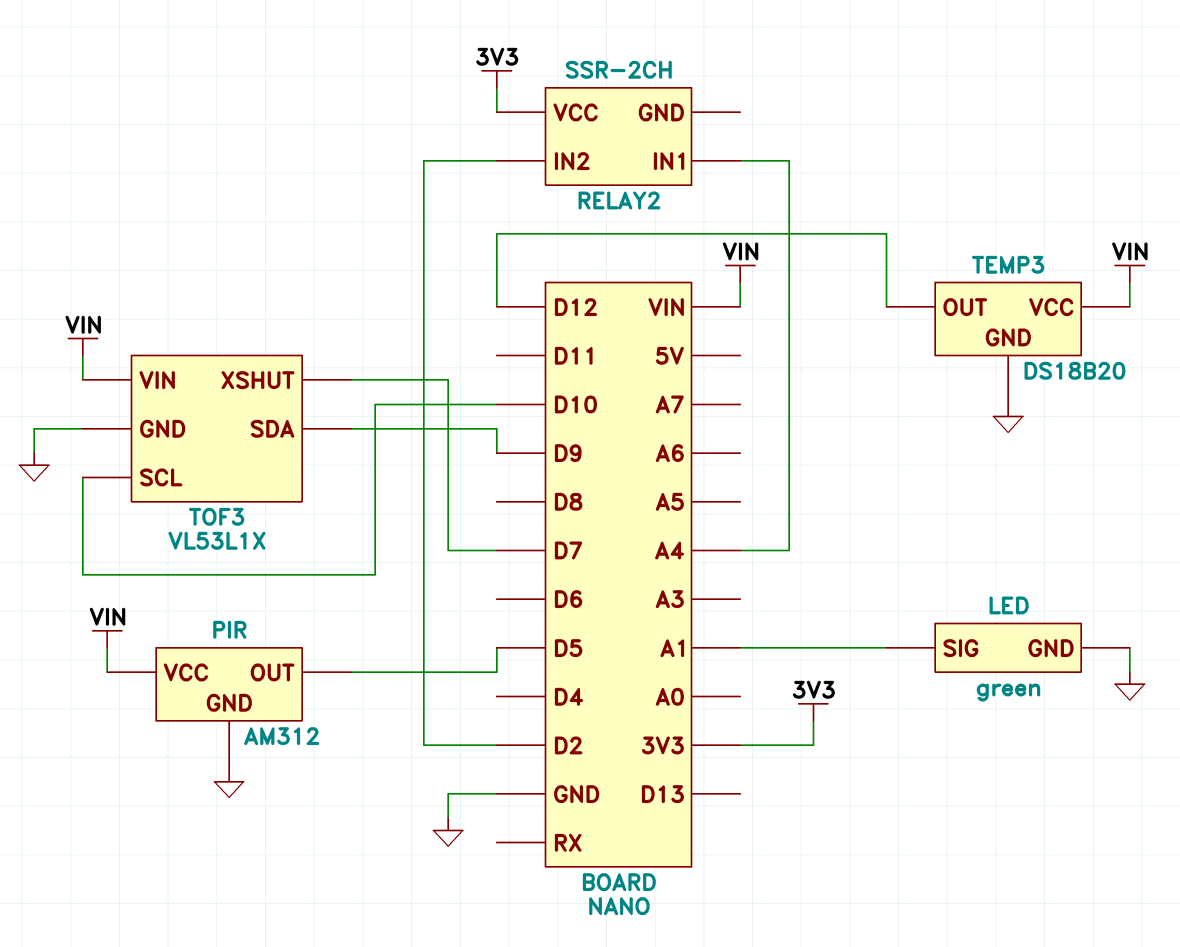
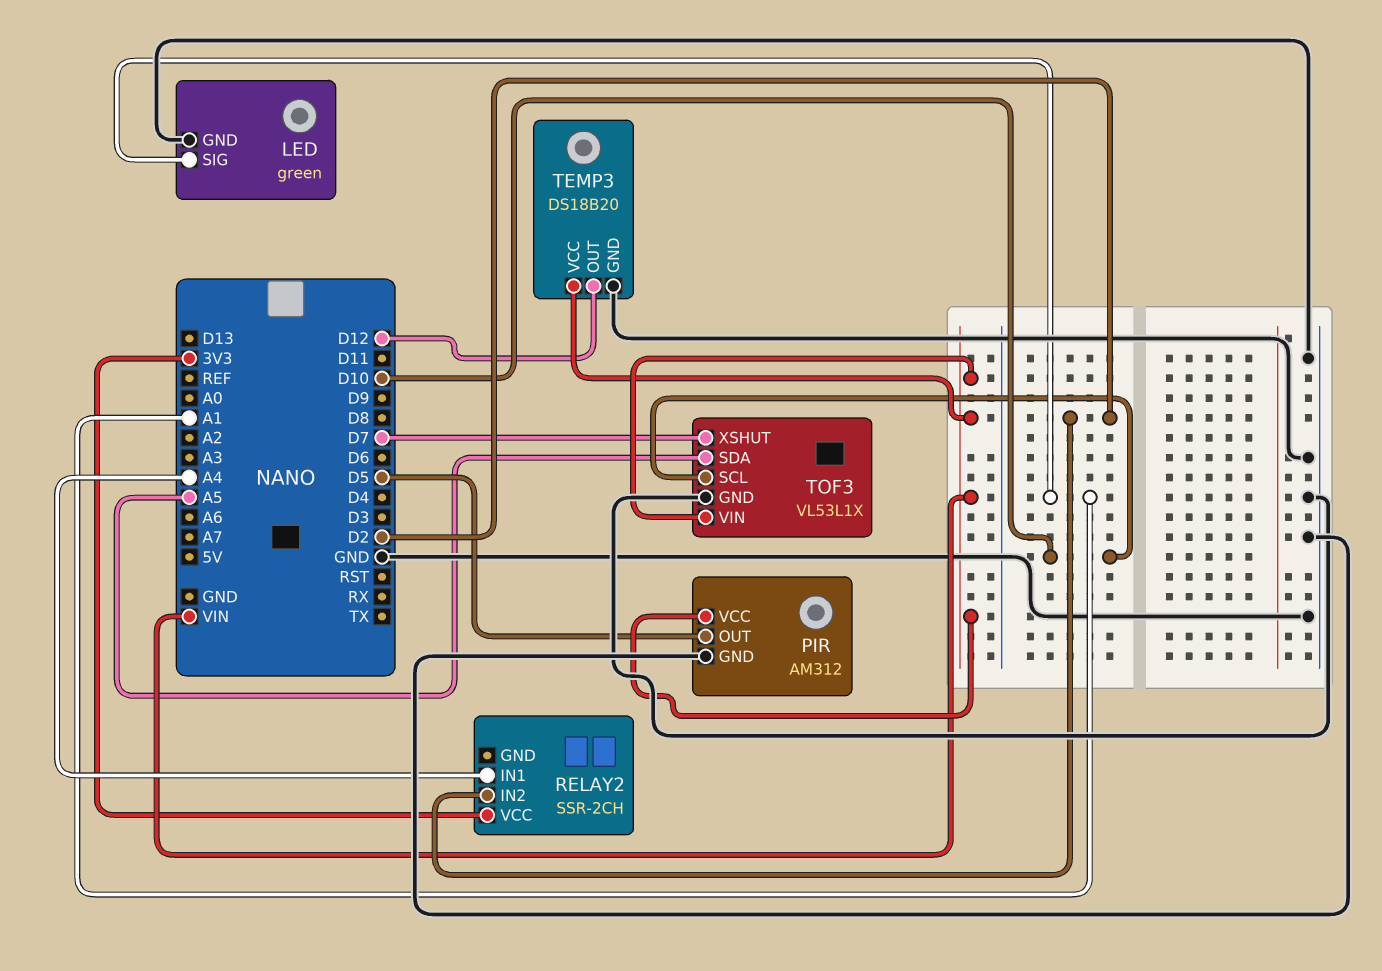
TOF3 pin SDA: D9 -> A5

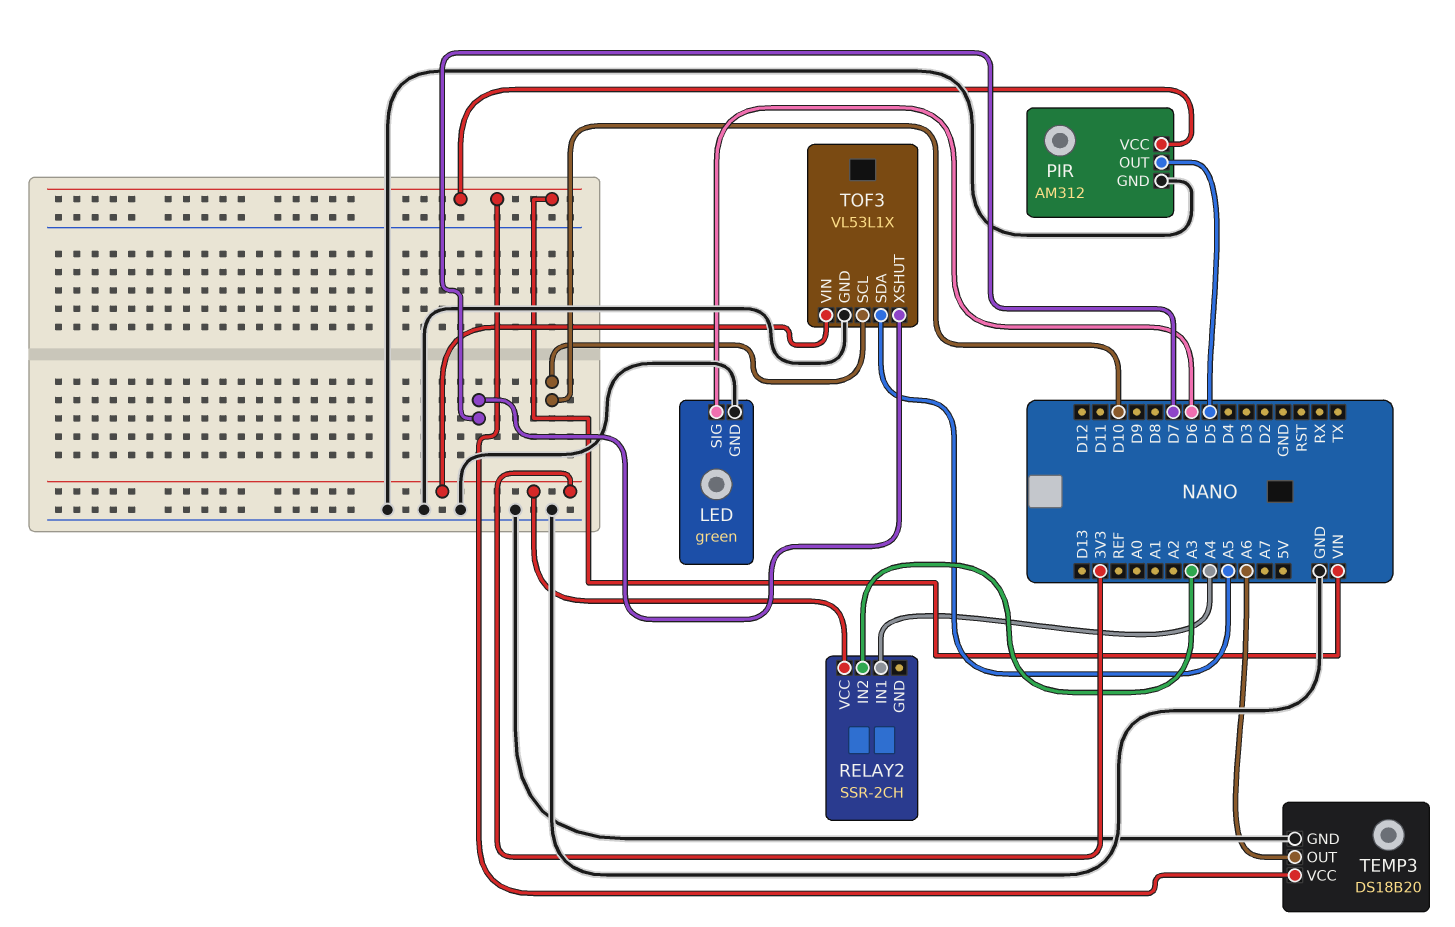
LED pin SIG: A1 -> D6
RELAY2 pin IN2: D2 -> A3
TEMP3 pin OUT: D12 -> A6
TOF3 pin VIN: VIN -> 3V3

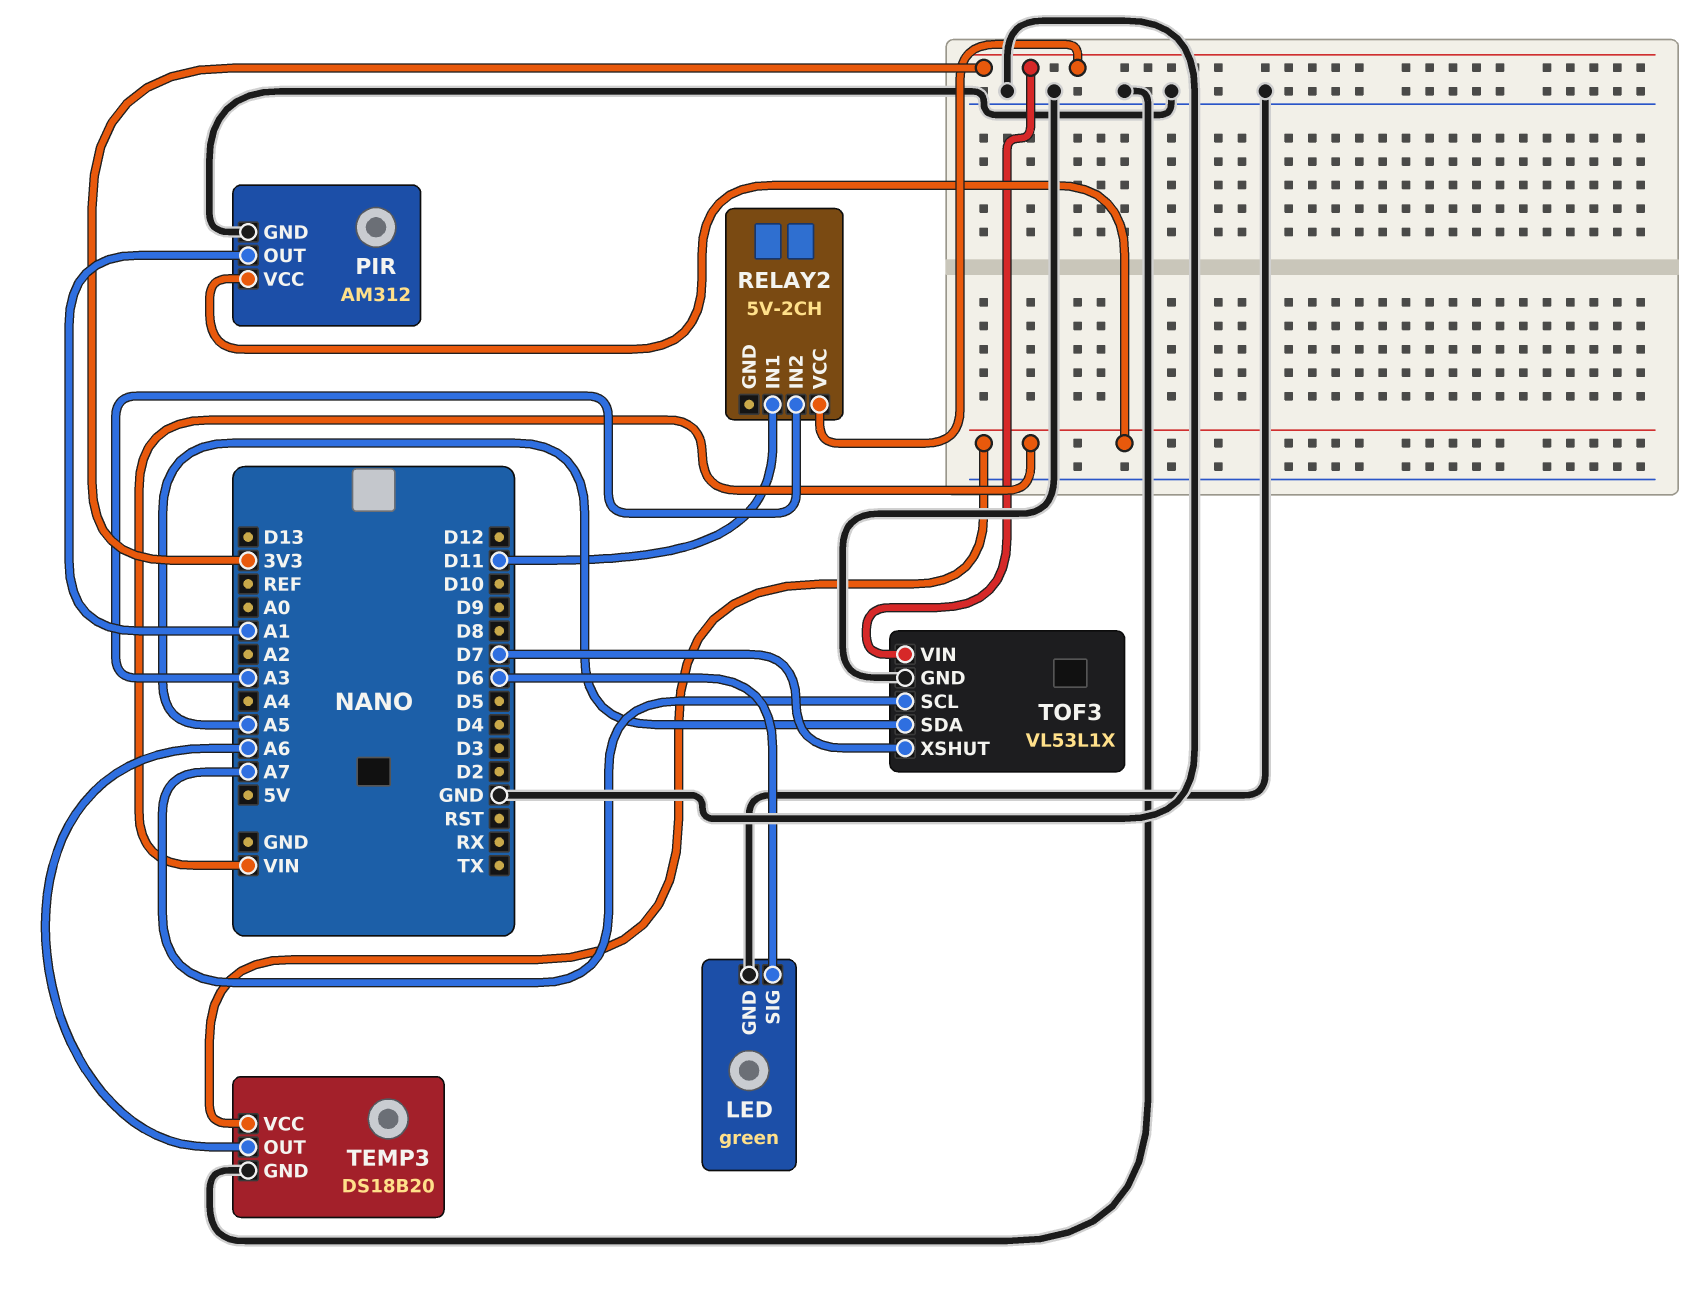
PIR pin OUT: D5 -> A1
RELAY2: SSR-2CH -> 5V-2CH
RELAY2 pin IN1: A4 -> D11
TOF3 pin SCL: D10 -> A7

